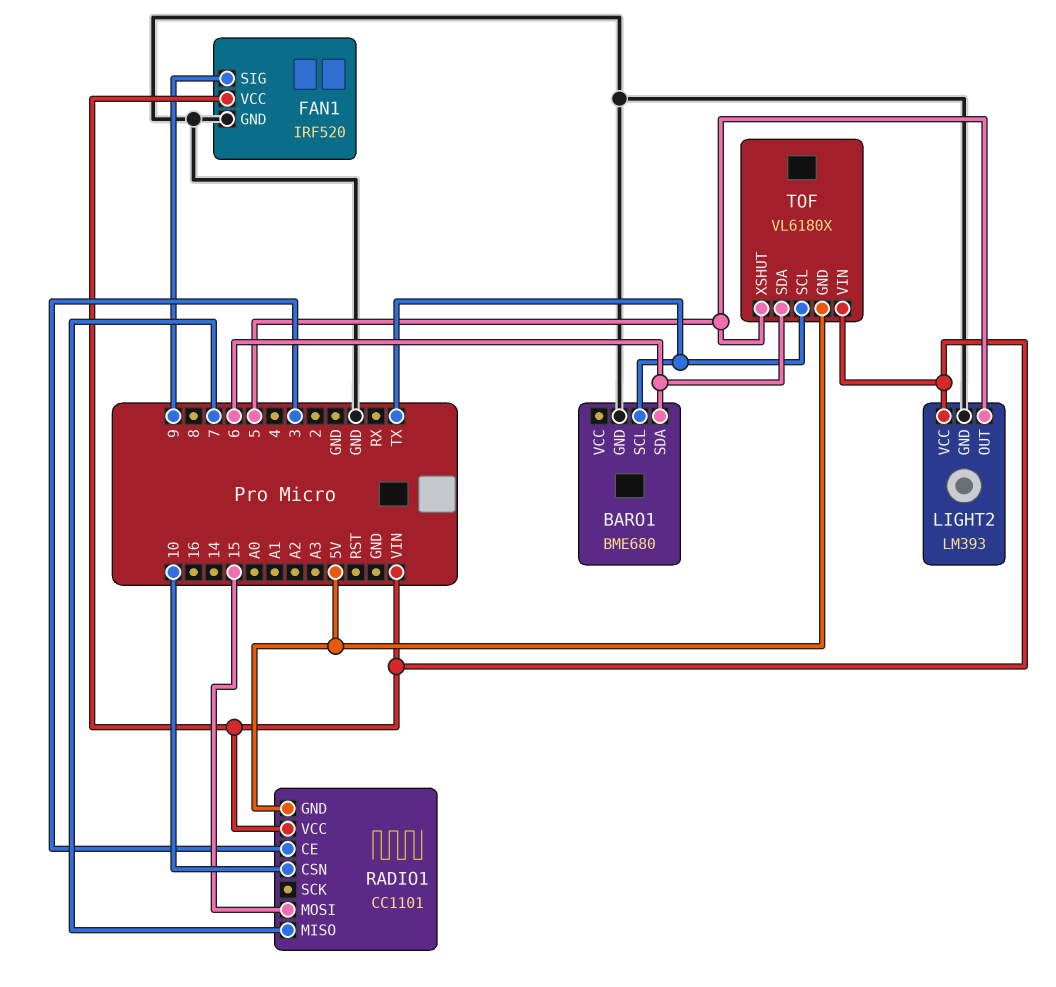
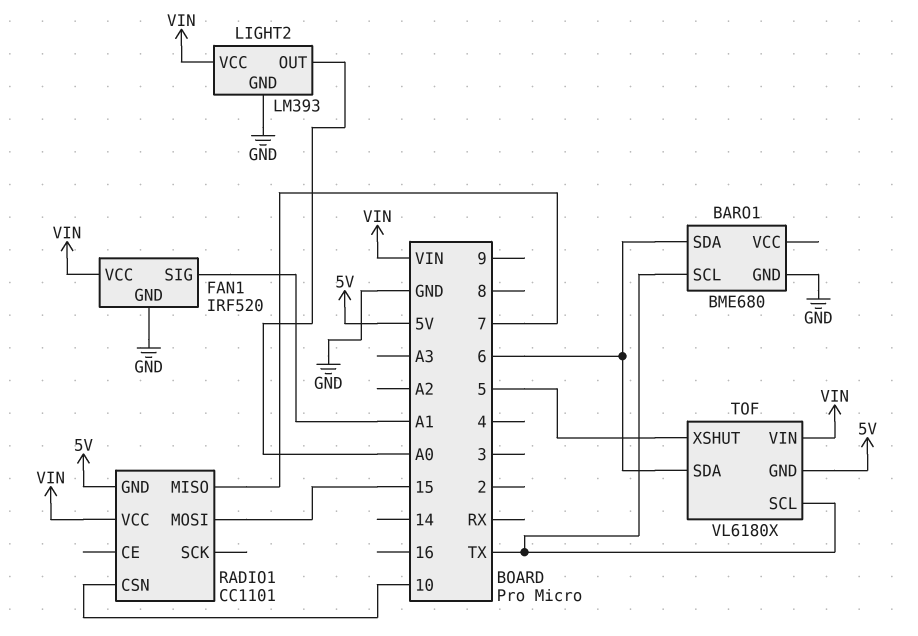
FAN1 pin SIG: 9 -> A1
LIGHT2 pin OUT: 5 -> A0
RADIO1 pin CE: 3 -> none

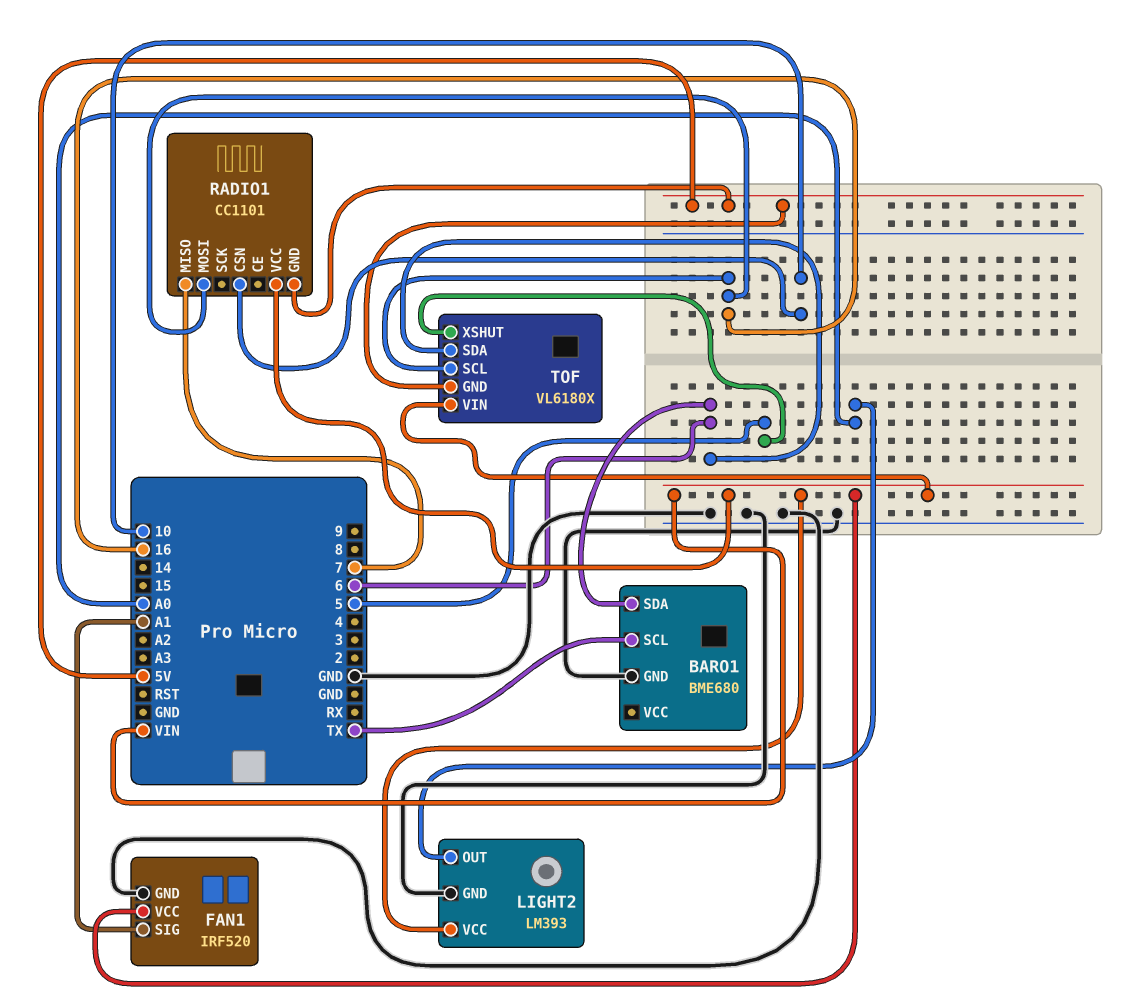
RADIO1 pin MOSI: 15 -> 16
TOF pin SCL: TX -> 16

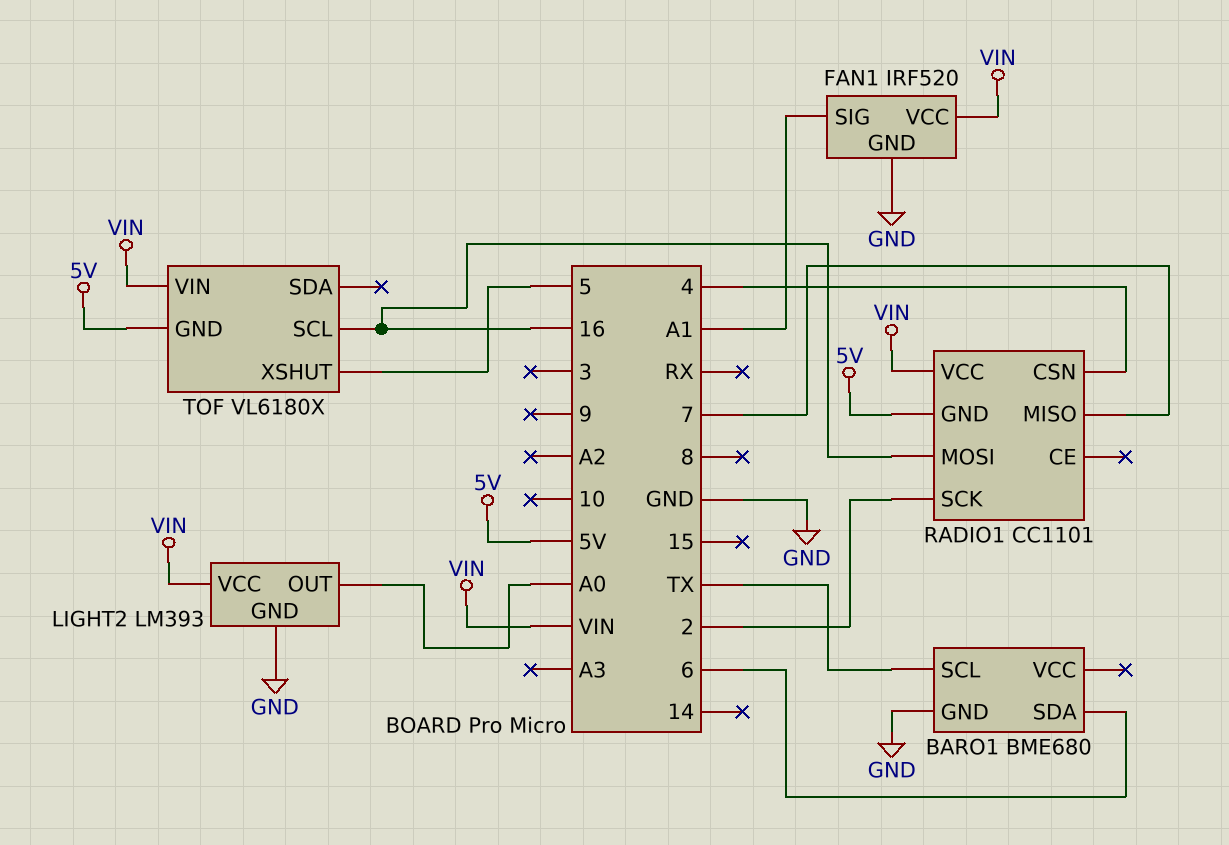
RADIO1 pin CSN: 10 -> 4
RADIO1 pin SCK: none -> 2
TOF pin SDA: 6 -> none

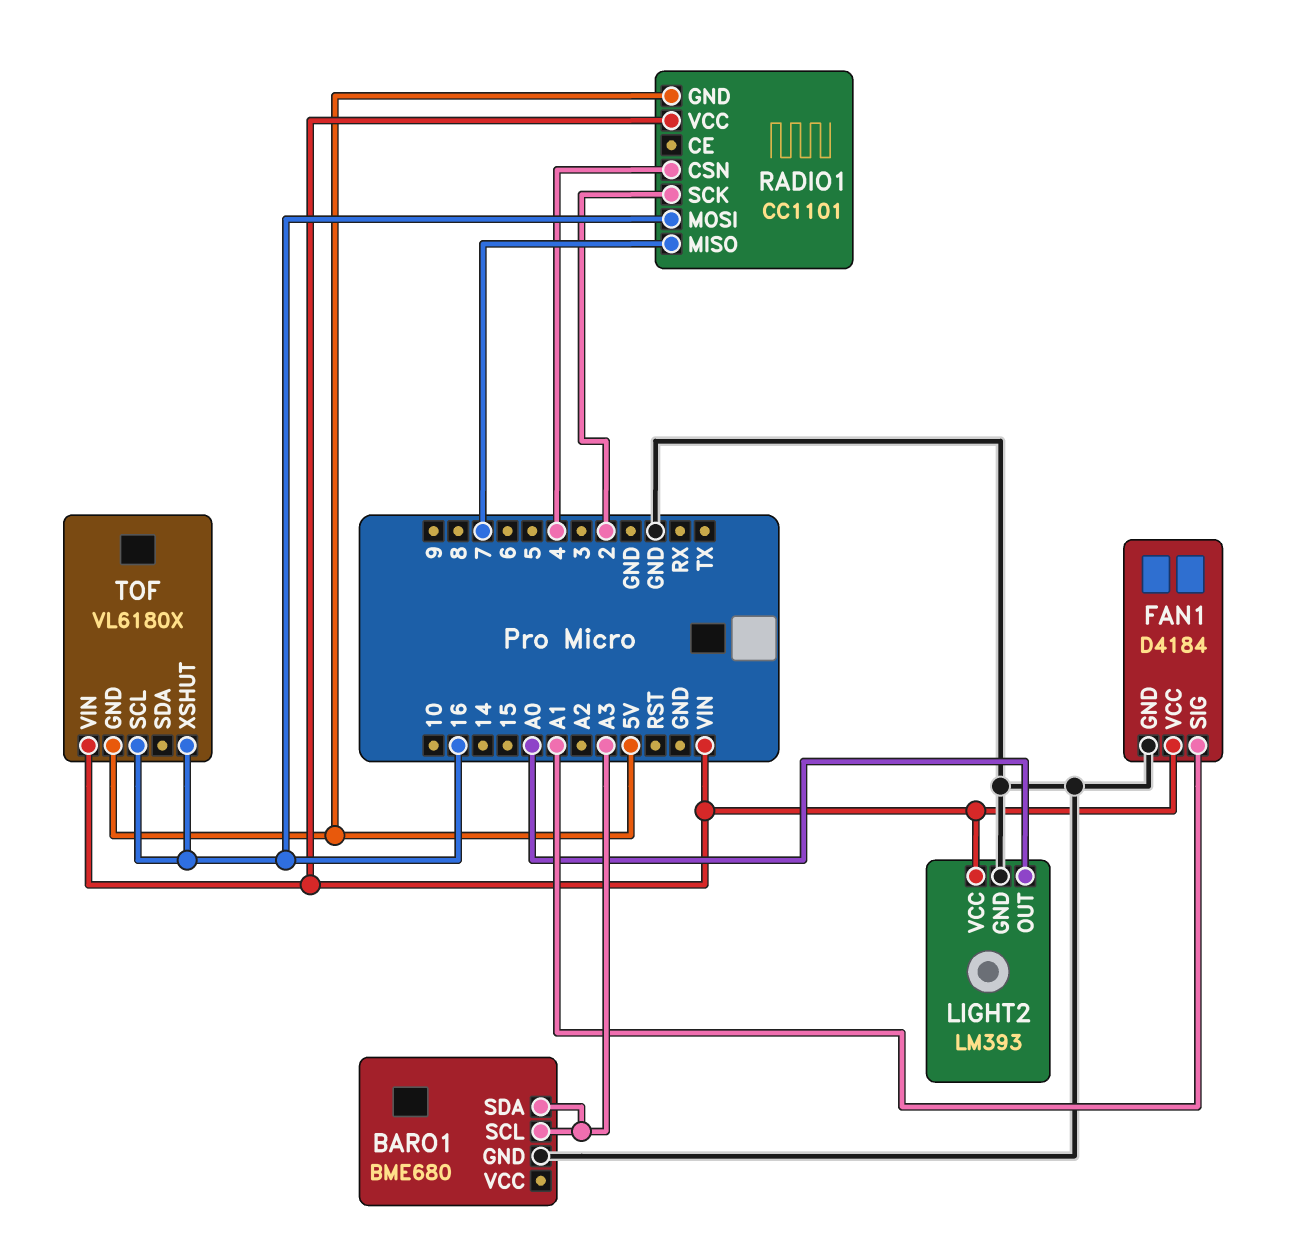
BARO1 pin SCL: TX -> A3
BARO1 pin SDA: 6 -> A3
FAN1: IRF520 -> D4184
TOF pin XSHUT: 5 -> 16

